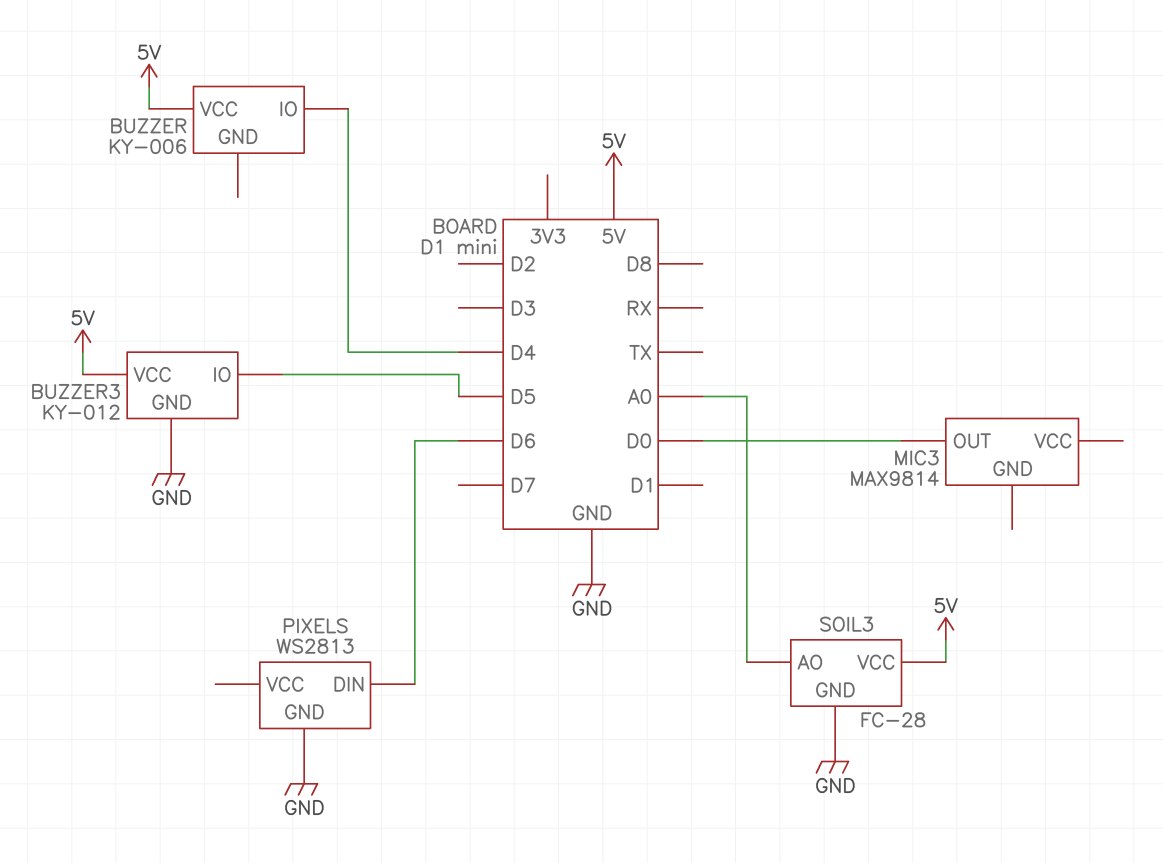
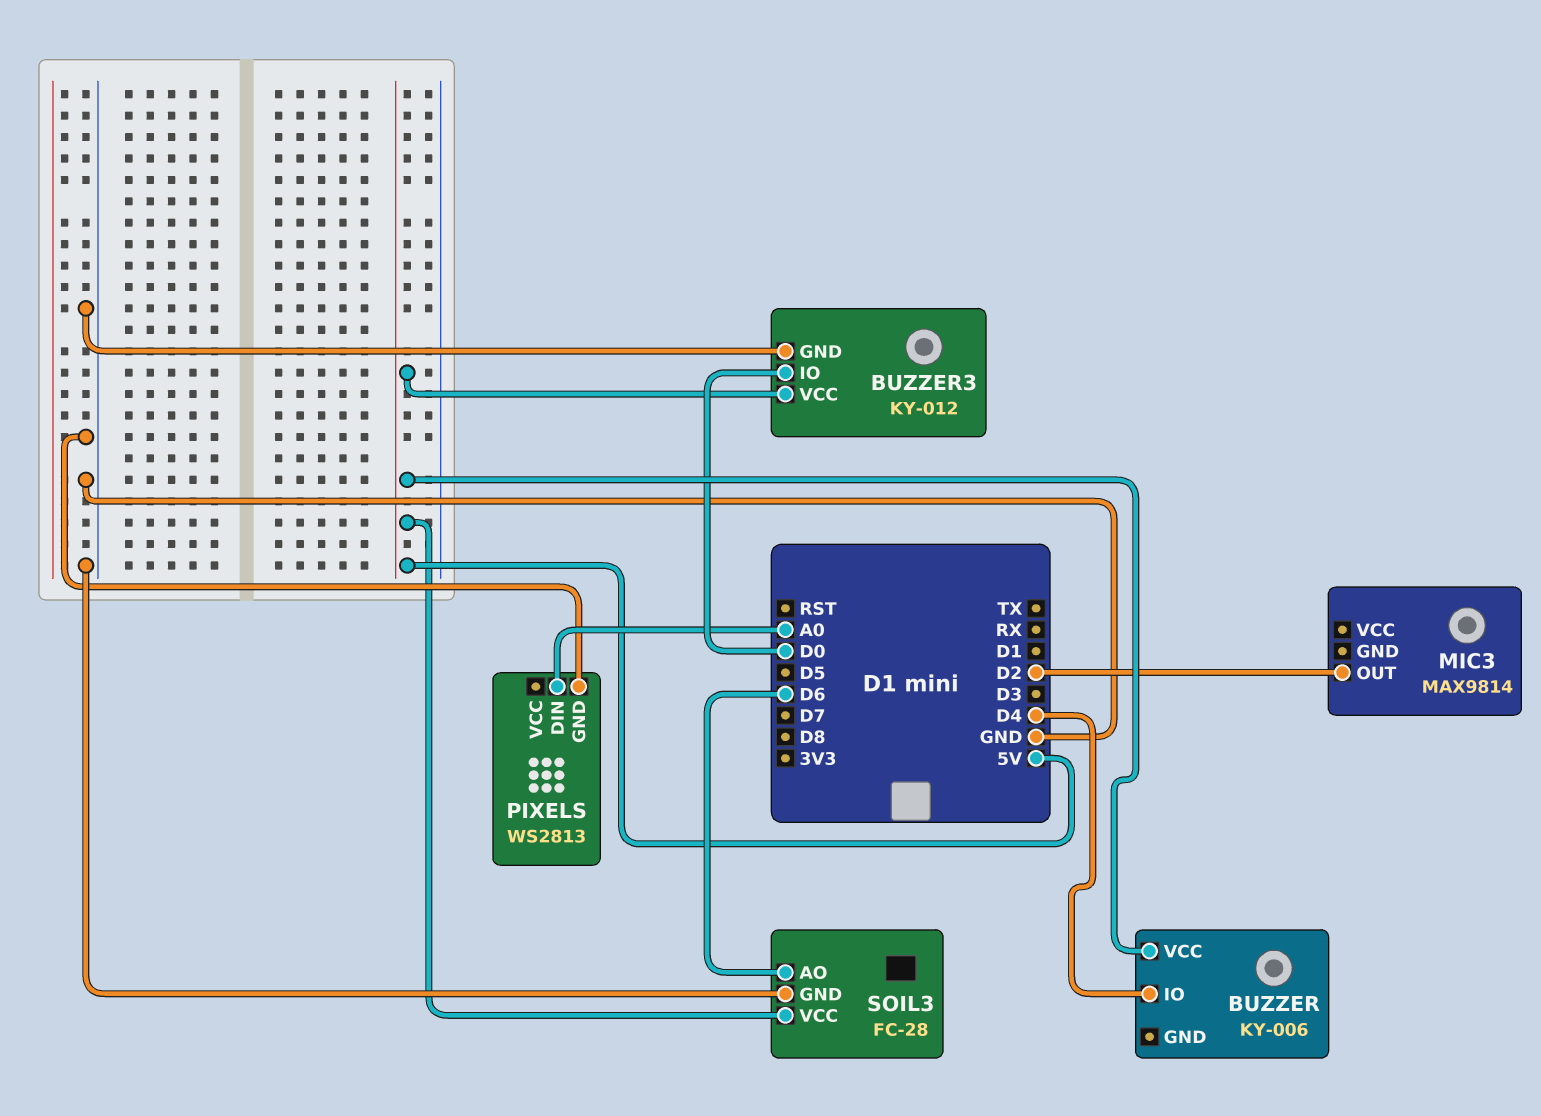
BUZZER3 pin IO: D5 -> D0
MIC3 pin OUT: D0 -> D2
PIXELS pin DIN: D6 -> A0
SOIL3 pin AO: A0 -> D6

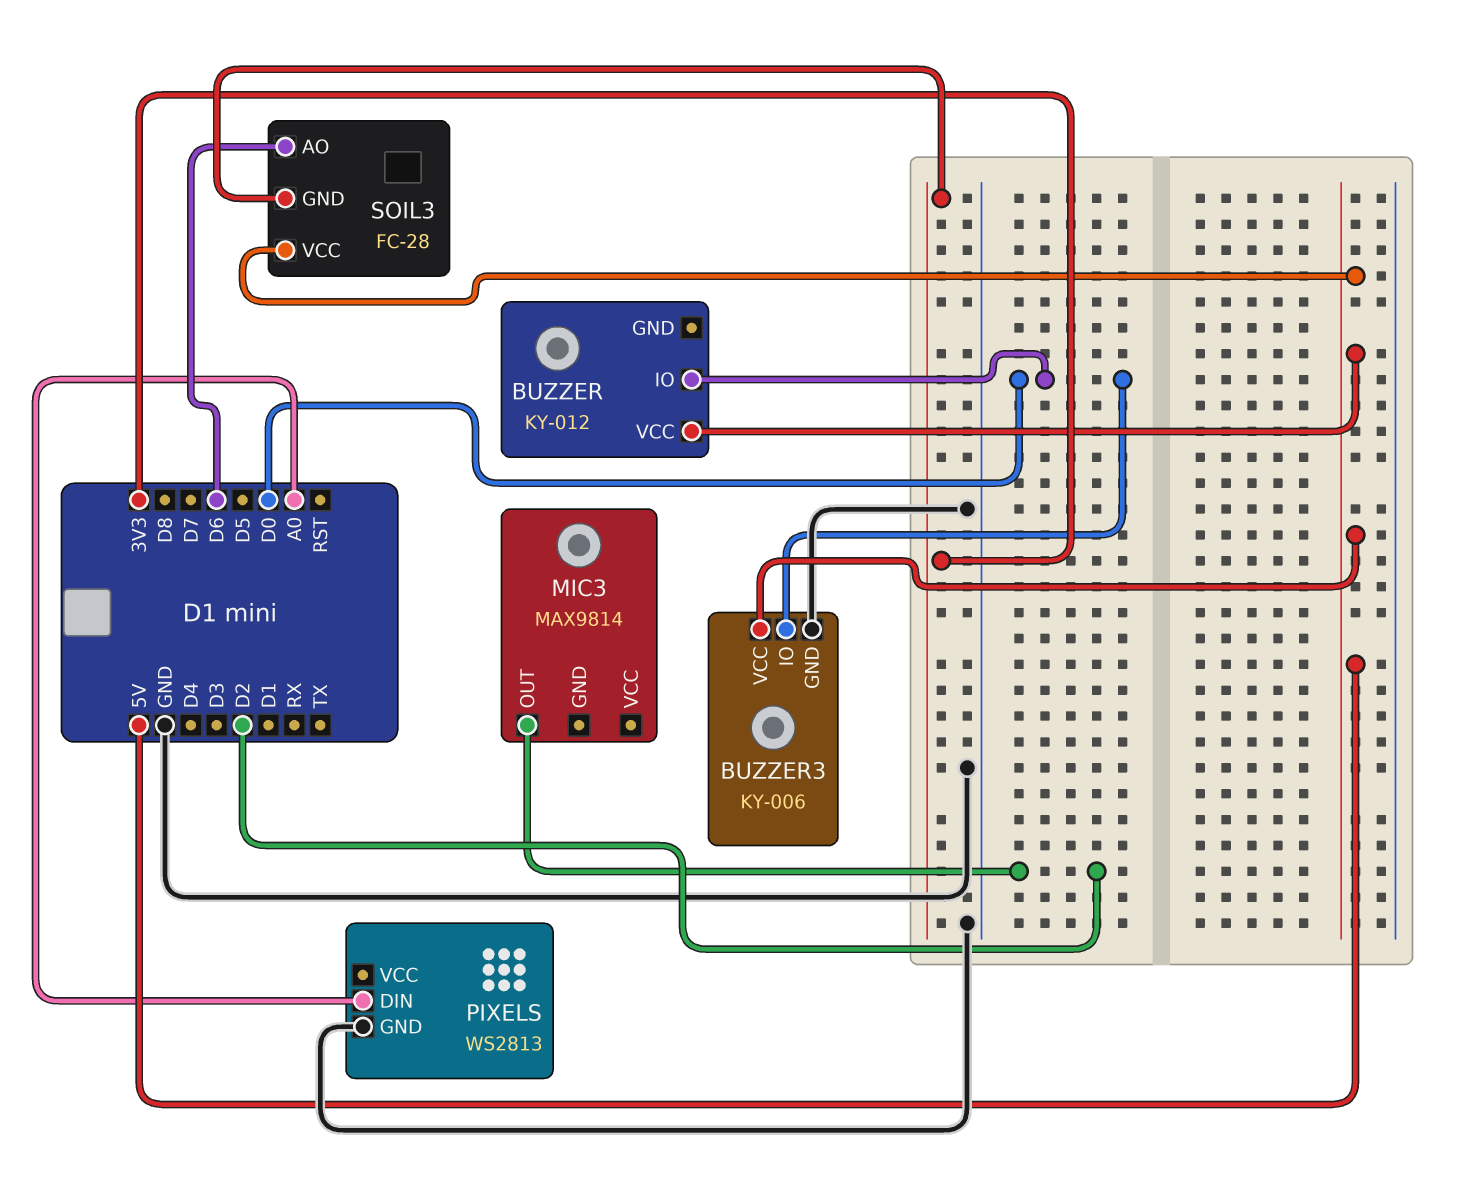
BUZZER: KY-006 -> KY-012
BUZZER pin IO: D4 -> D0
BUZZER3: KY-012 -> KY-006
SOIL3 pin GND: GND -> 3V3

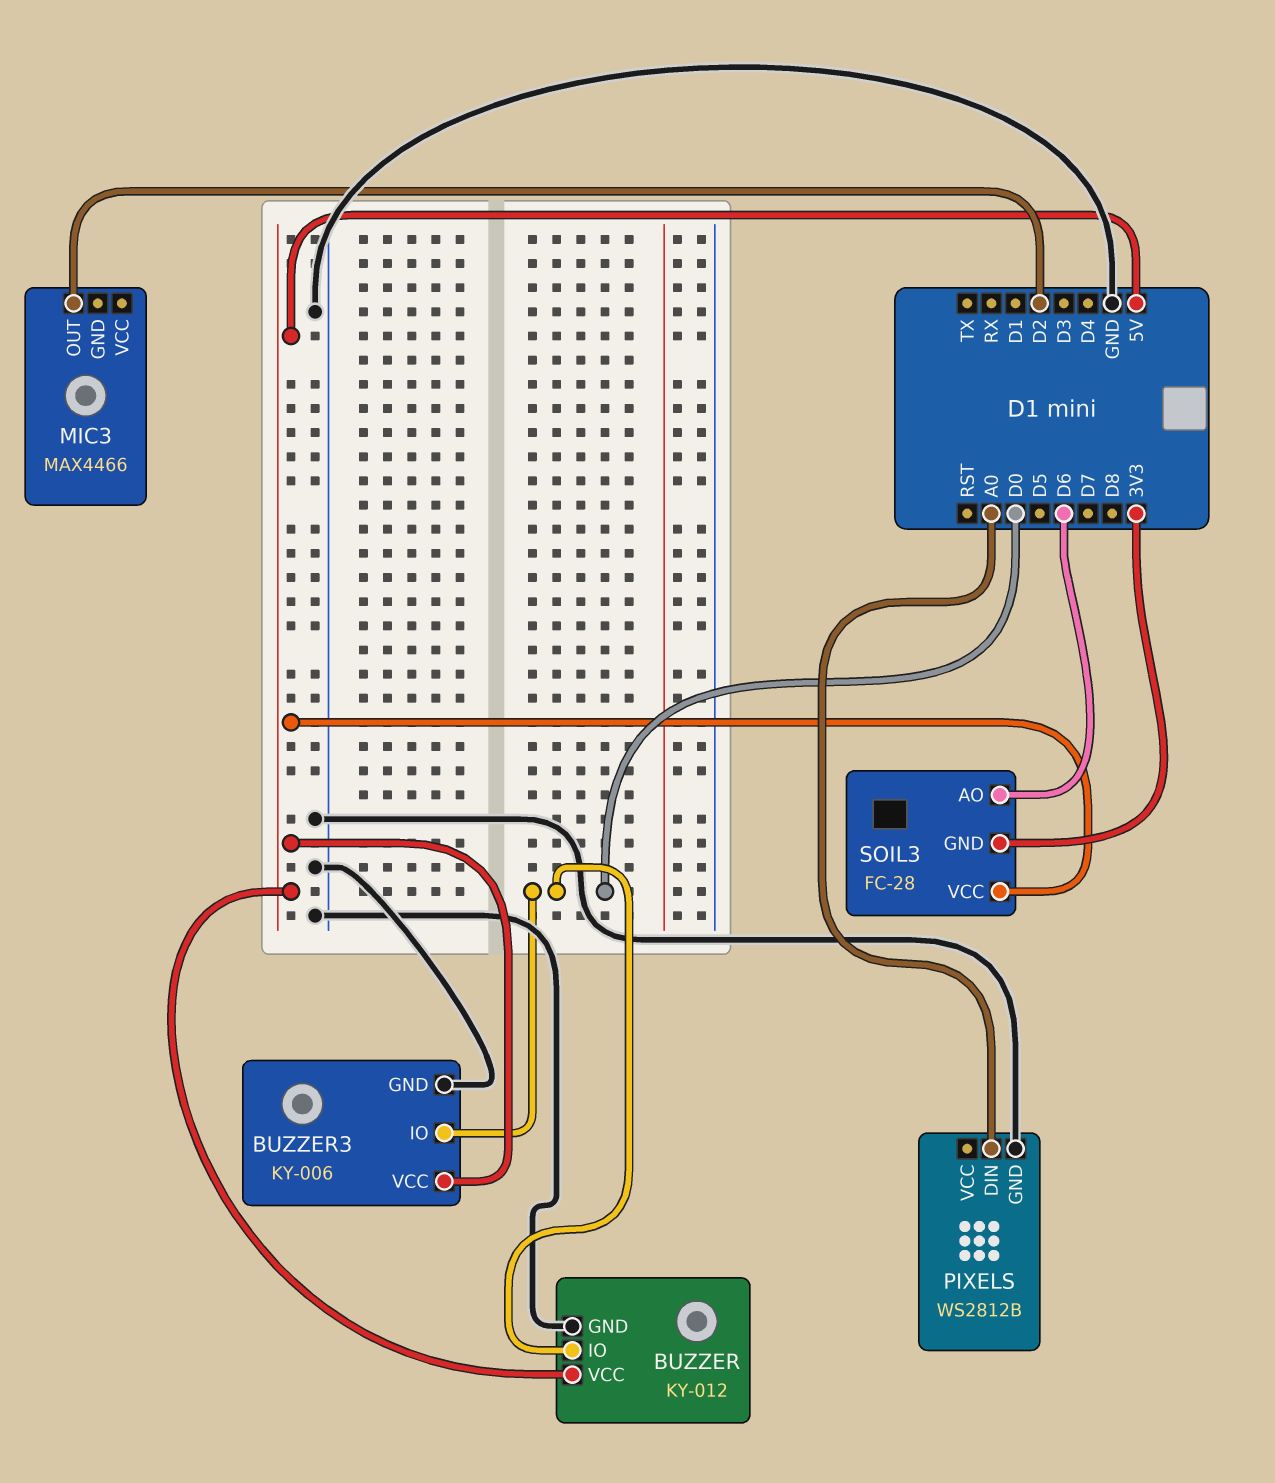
BUZZER pin GND: none -> GND
MIC3: MAX9814 -> MAX4466
PIXELS: WS2813 -> WS2812B

